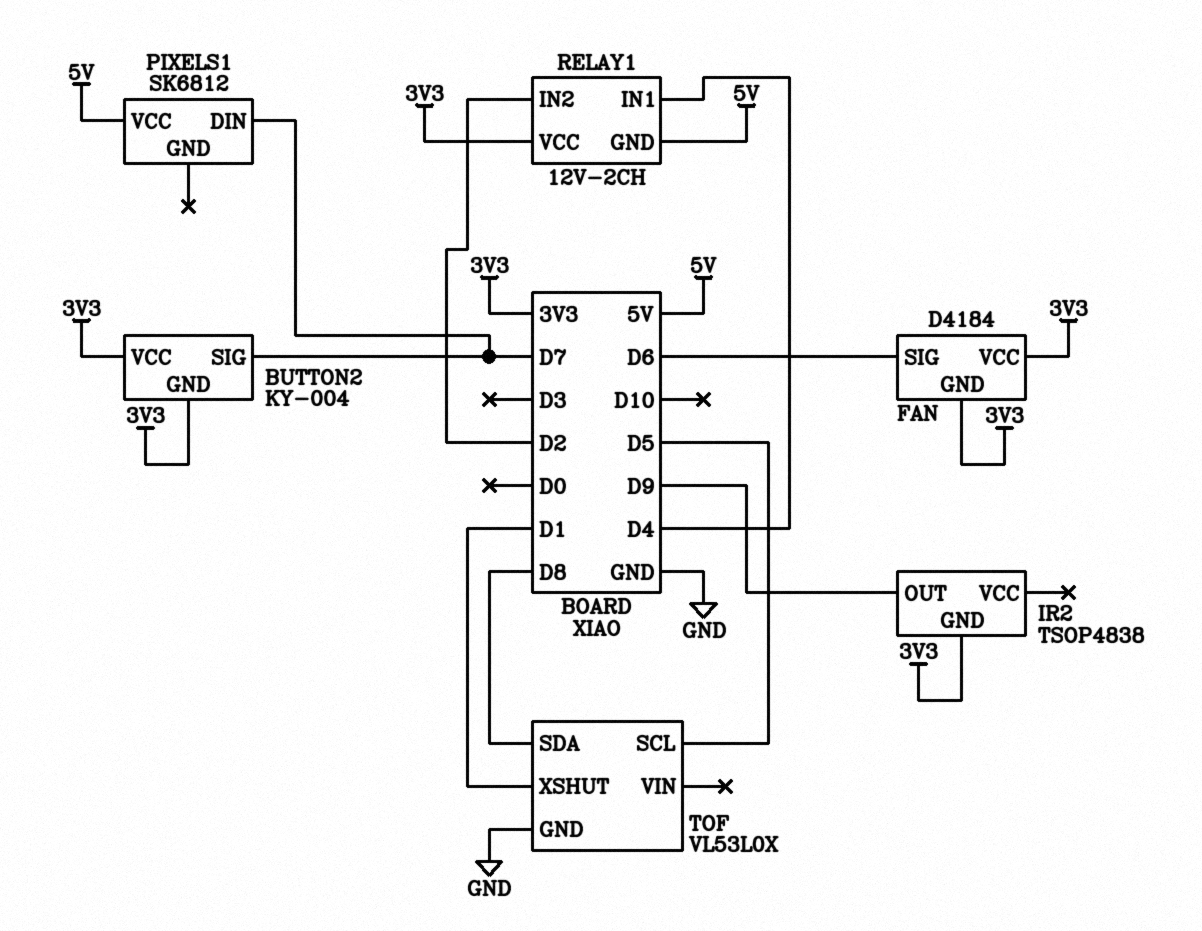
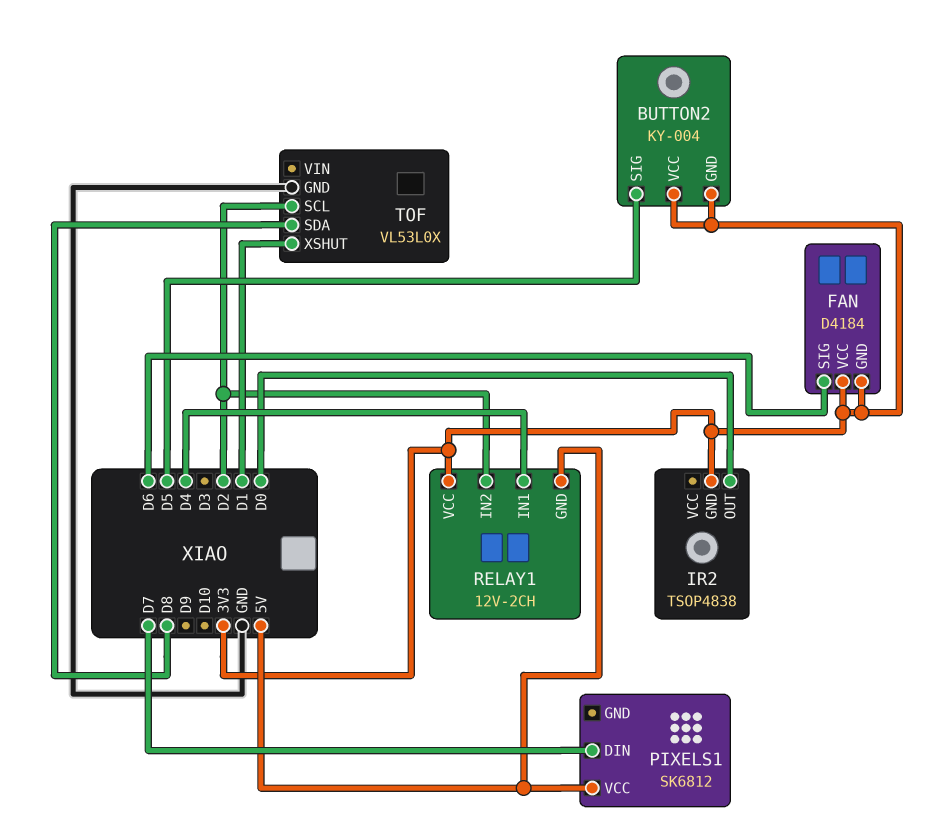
BUTTON2 pin SIG: D7 -> D5
IR2 pin OUT: D9 -> D0
TOF pin SCL: D5 -> D2

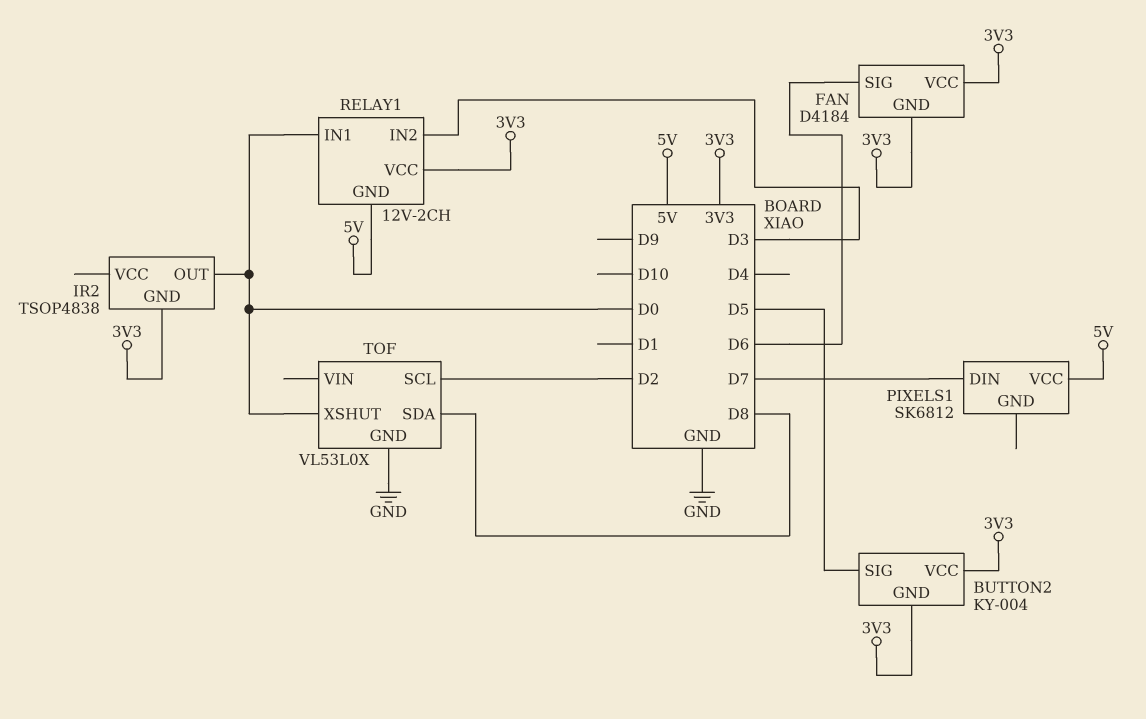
RELAY1 pin IN1: D4 -> D0
RELAY1 pin IN2: D2 -> D3
TOF pin XSHUT: D1 -> D0

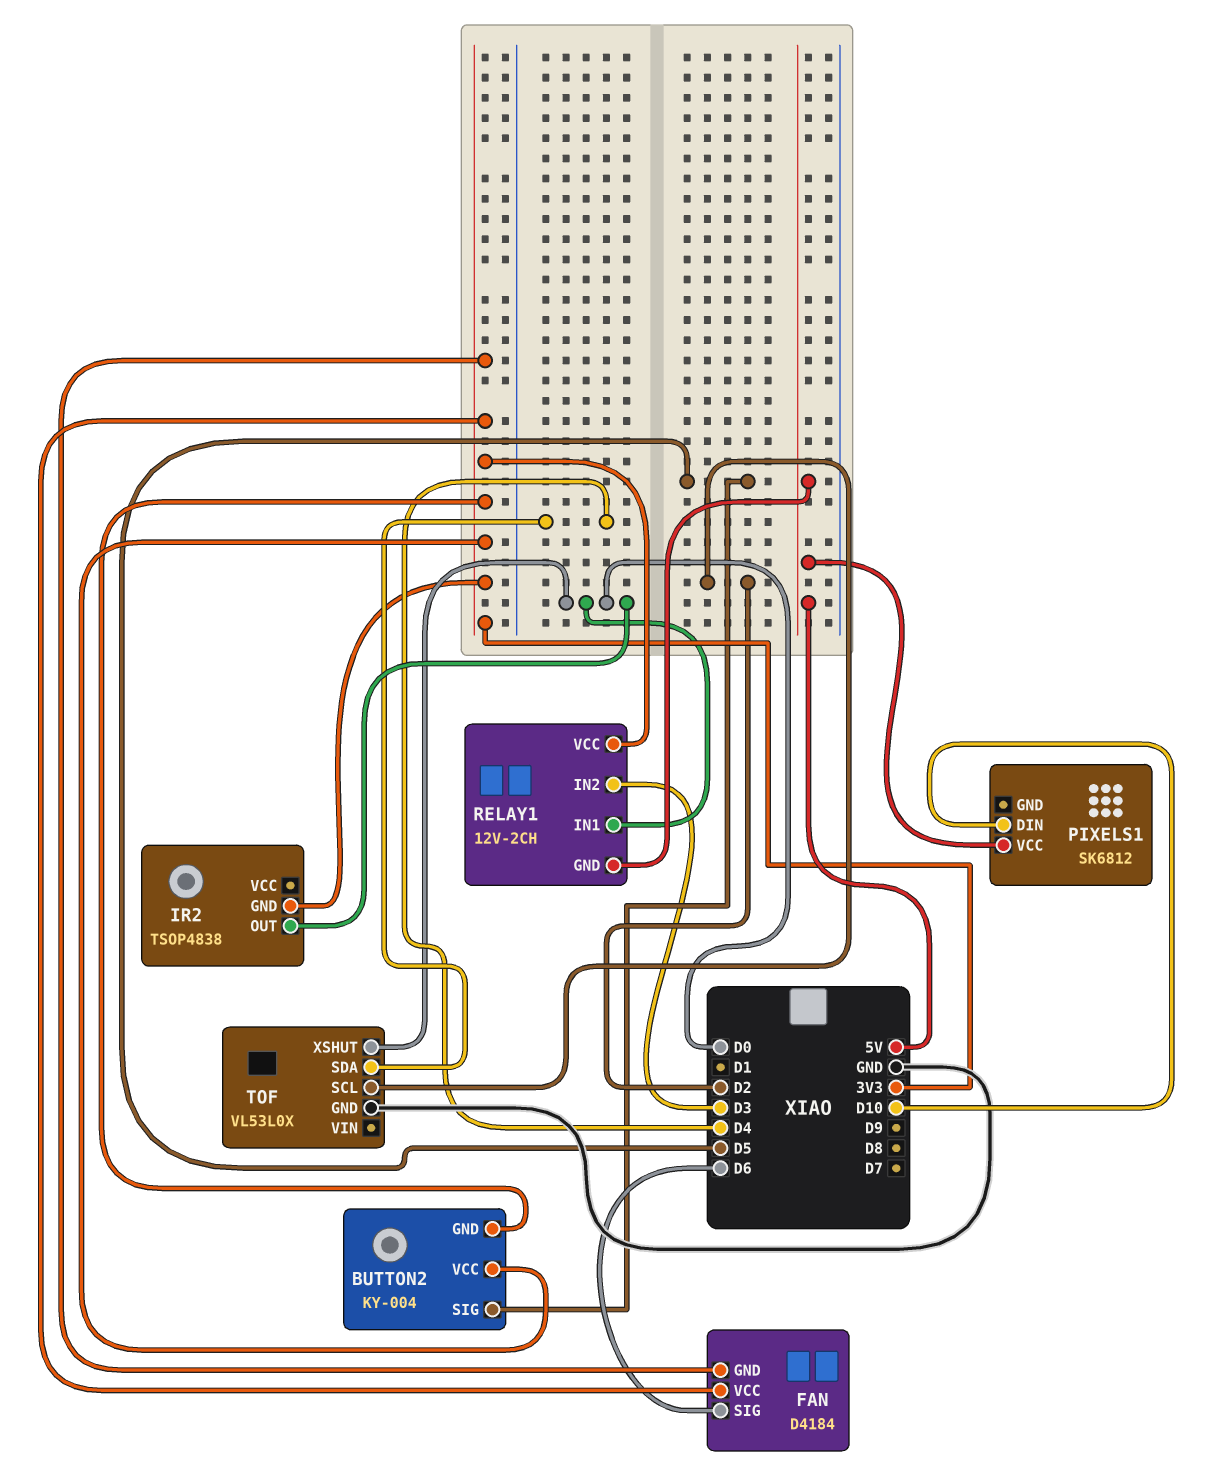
PIXELS1 pin DIN: D7 -> D10
TOF pin SDA: D8 -> D4

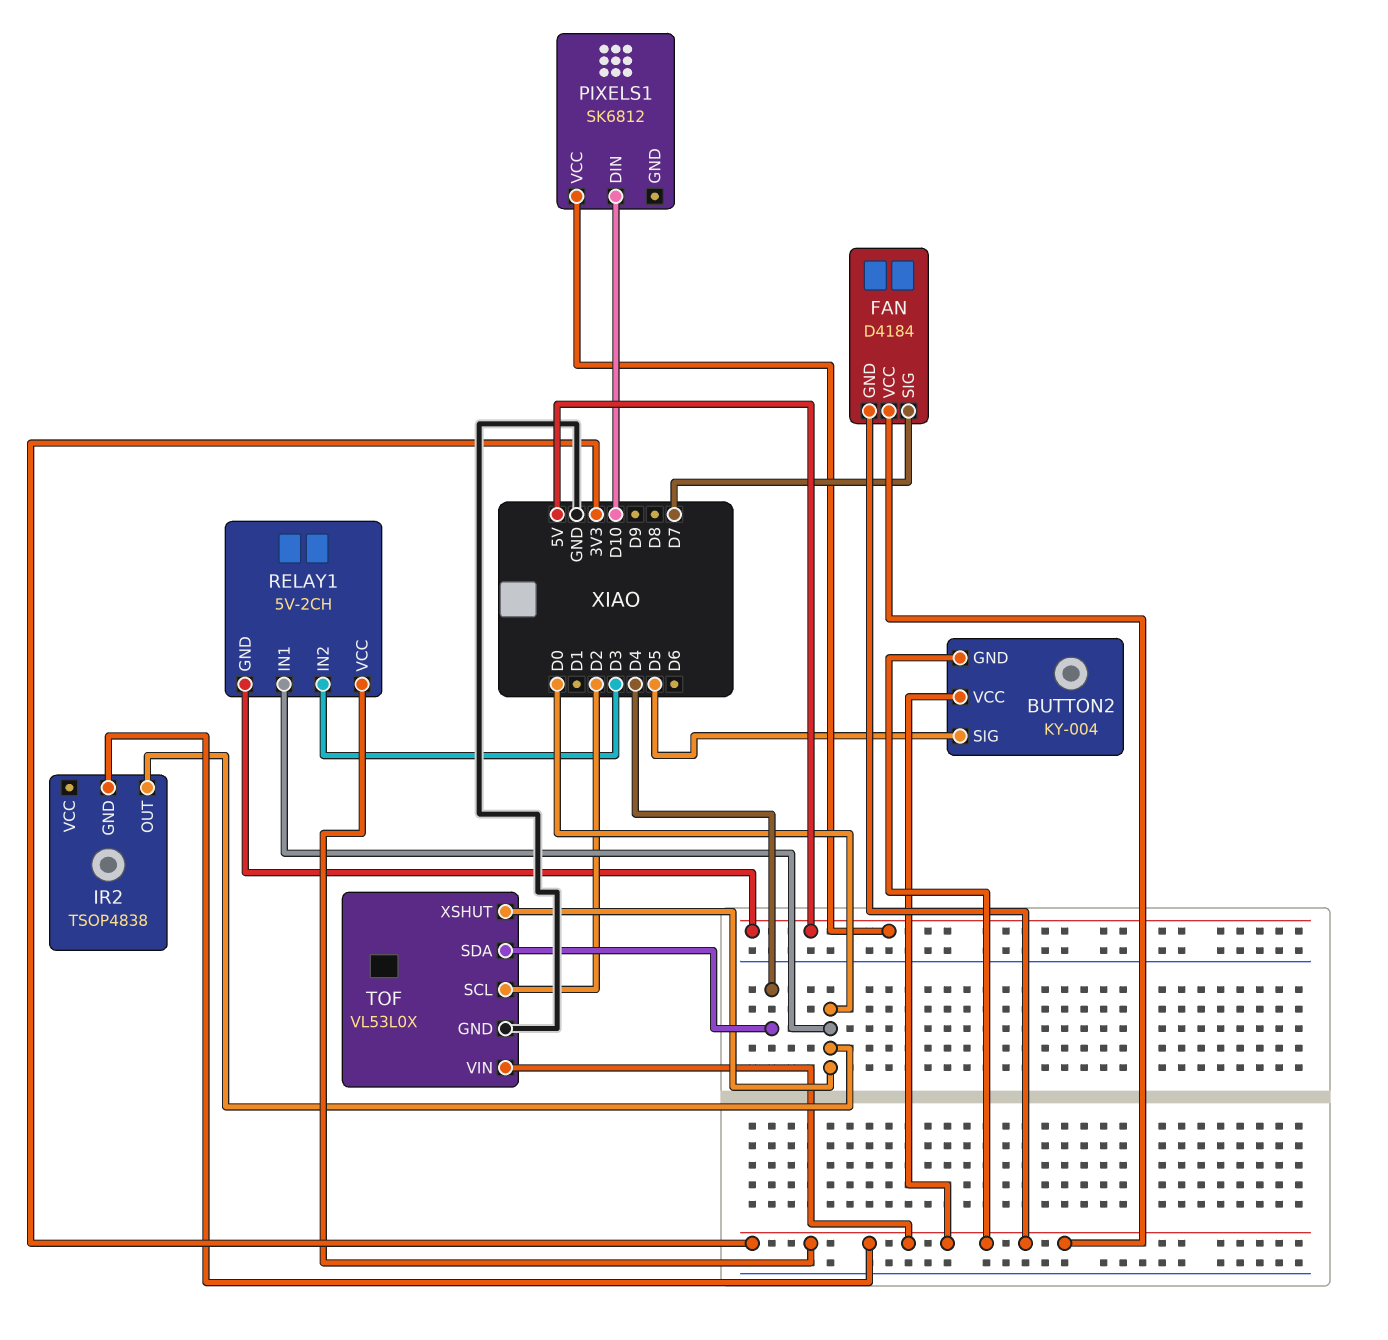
FAN pin SIG: D6 -> D7
RELAY1: 12V-2CH -> 5V-2CH
TOF pin VIN: none -> 3V3

